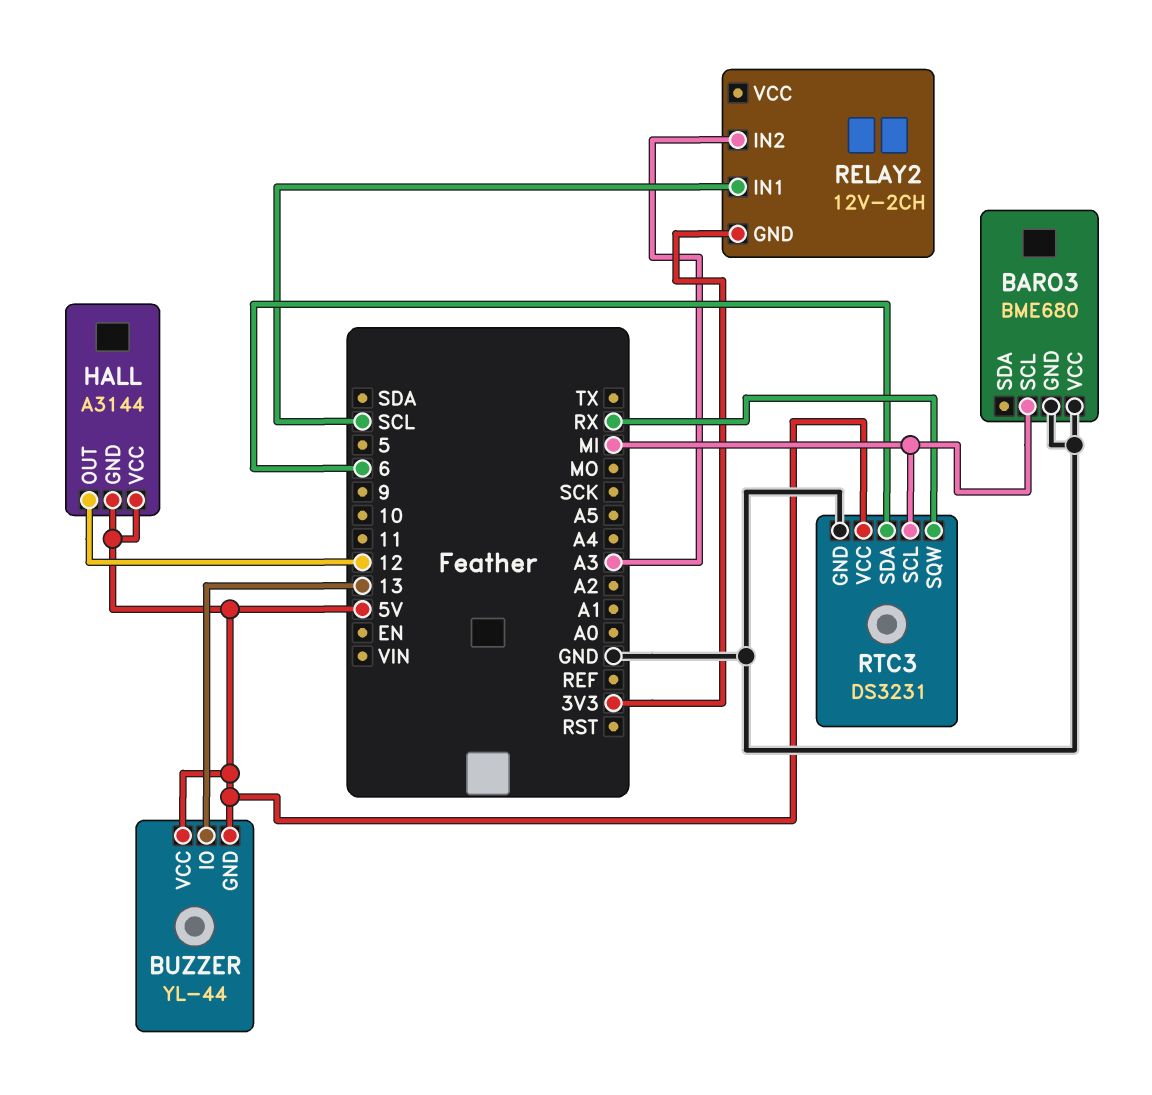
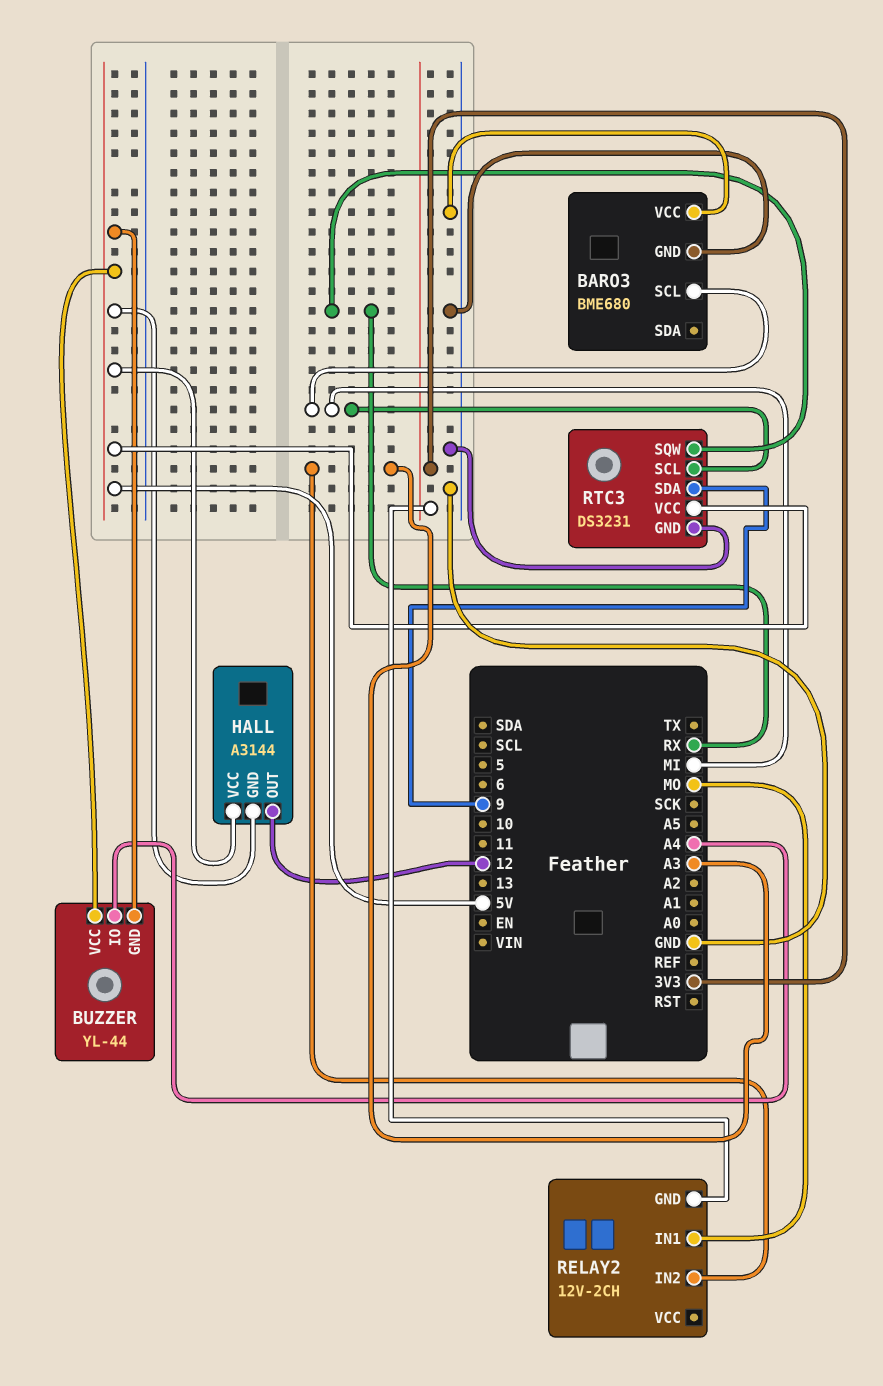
BUZZER pin IO: 13 -> A4
RELAY2 pin IN1: SCL -> MO
RTC3 pin SDA: 6 -> 9

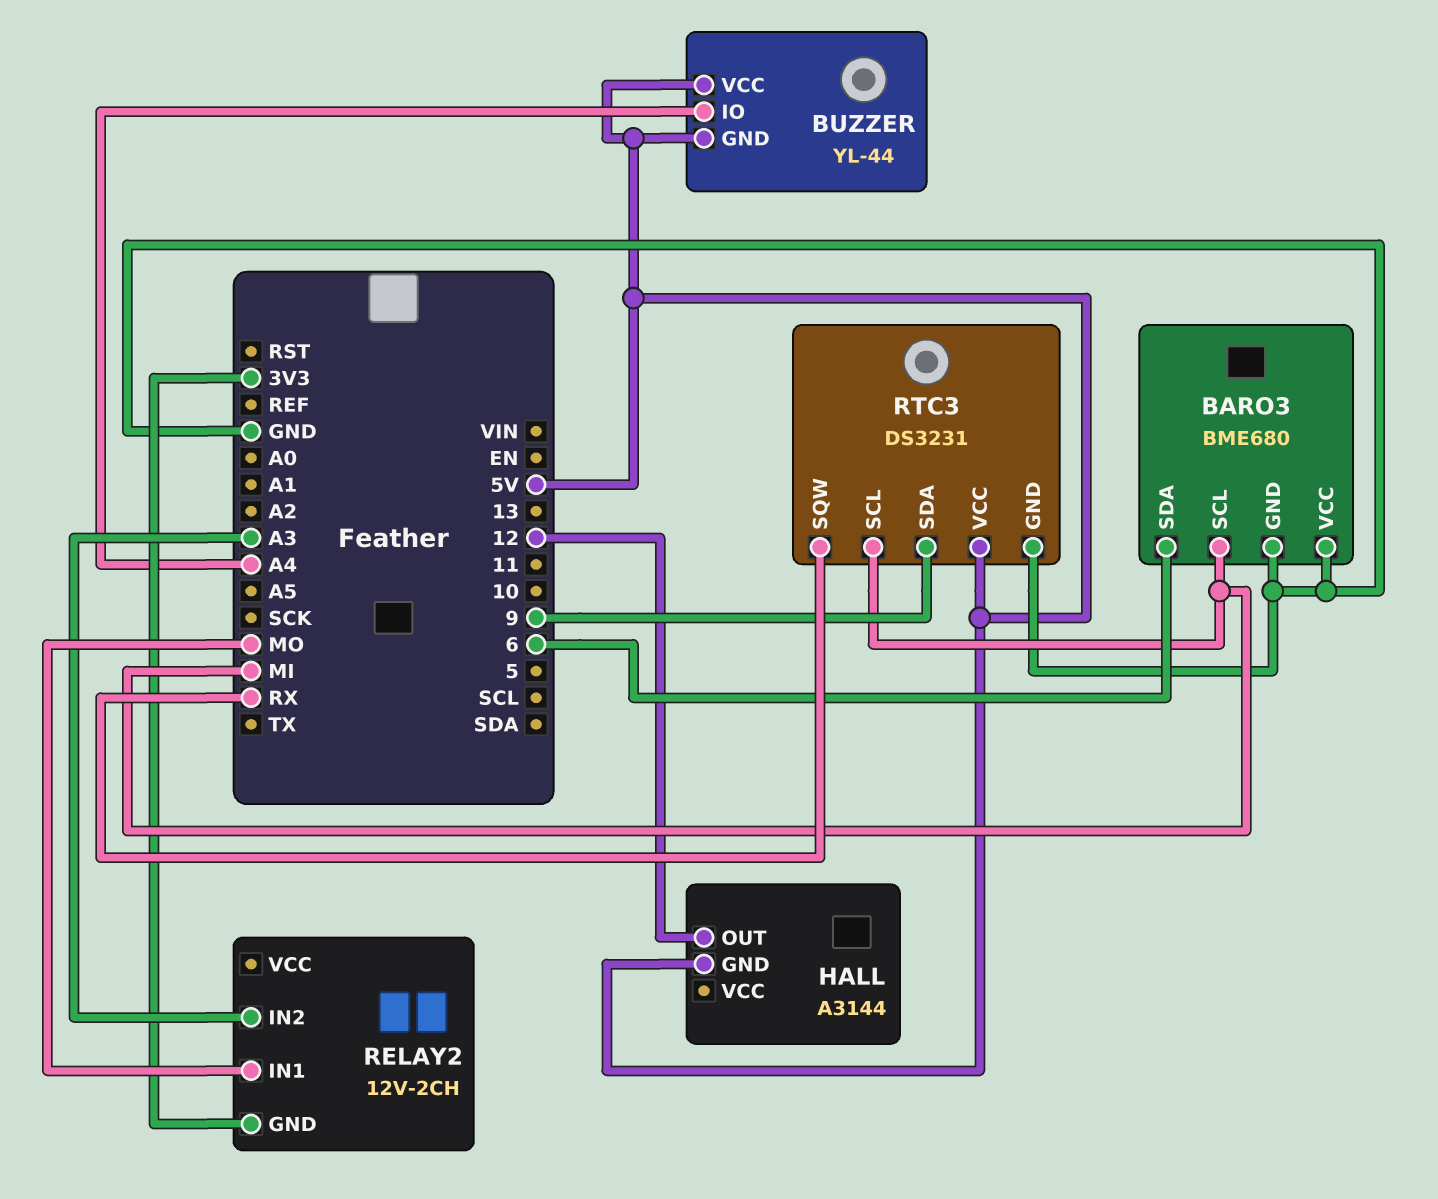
BARO3 pin SDA: none -> 6
HALL pin VCC: 5V -> none

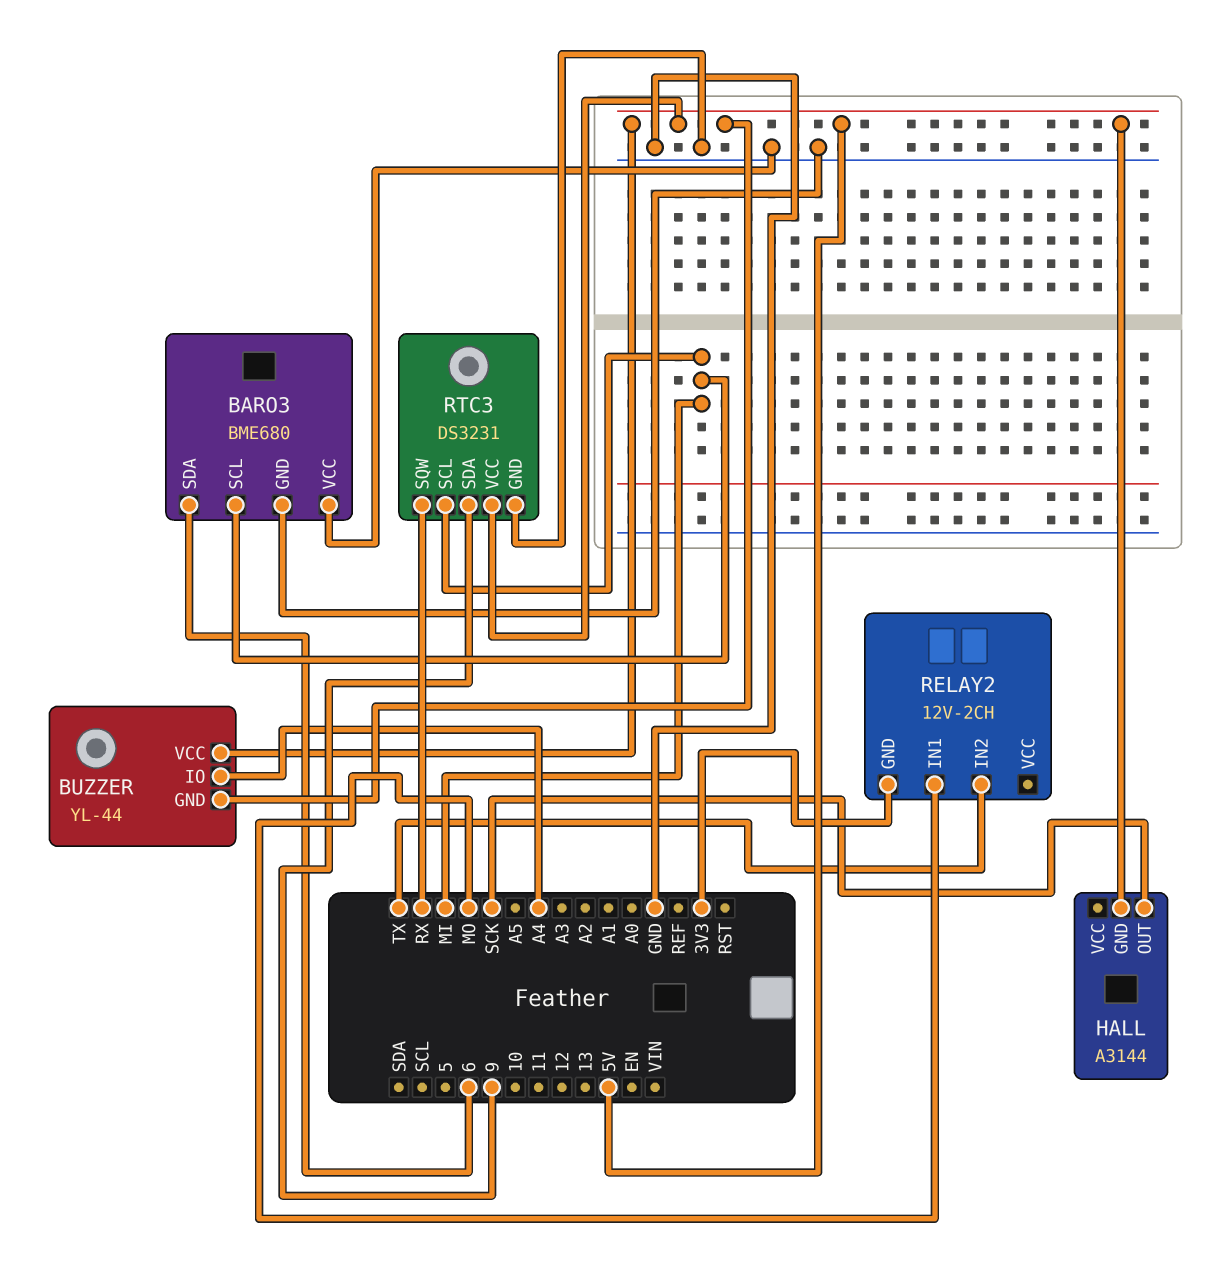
HALL pin OUT: 12 -> SCK
RELAY2 pin IN2: A3 -> TX

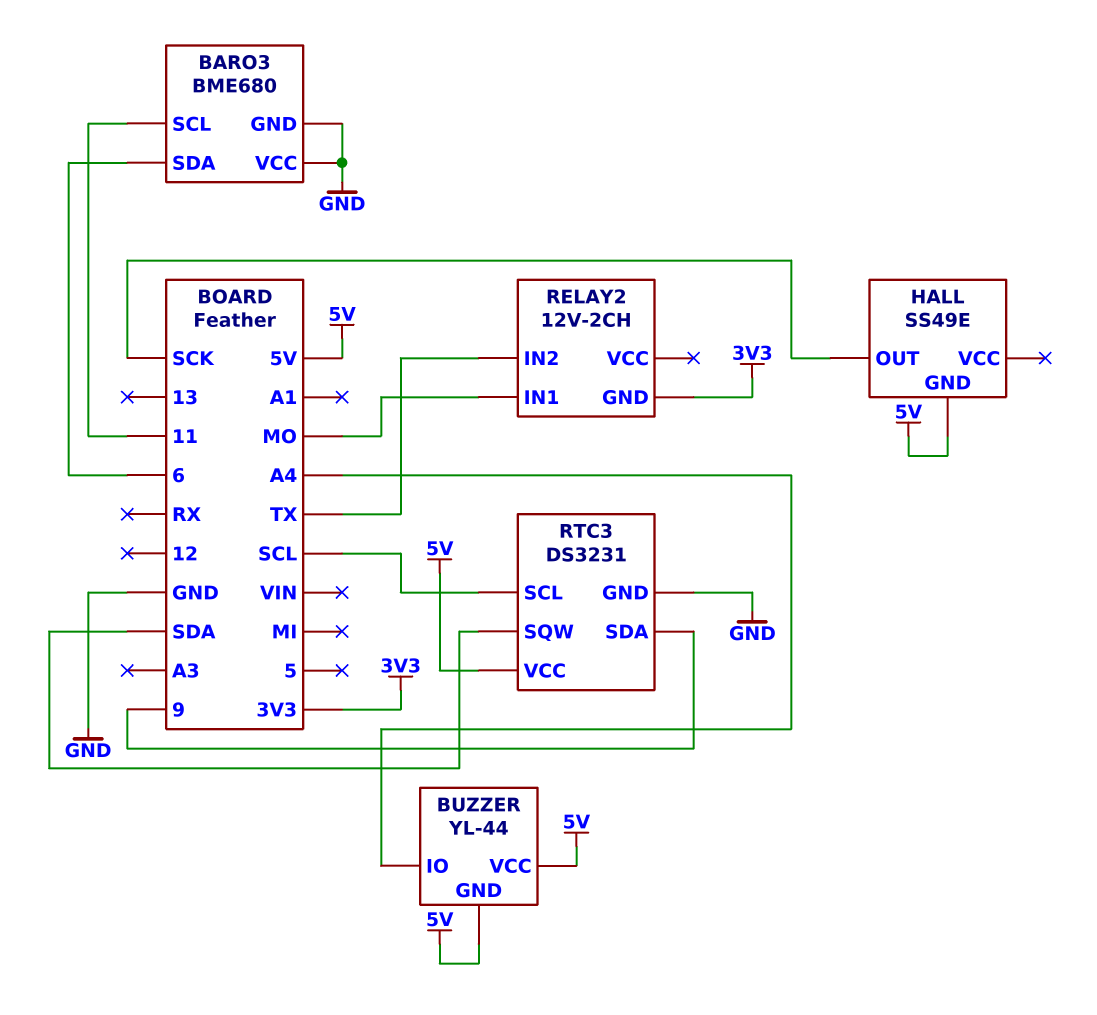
BARO3 pin SCL: MI -> 11
HALL: A3144 -> SS49E
RTC3 pin SCL: MI -> SCL
RTC3 pin SQW: RX -> SDA

